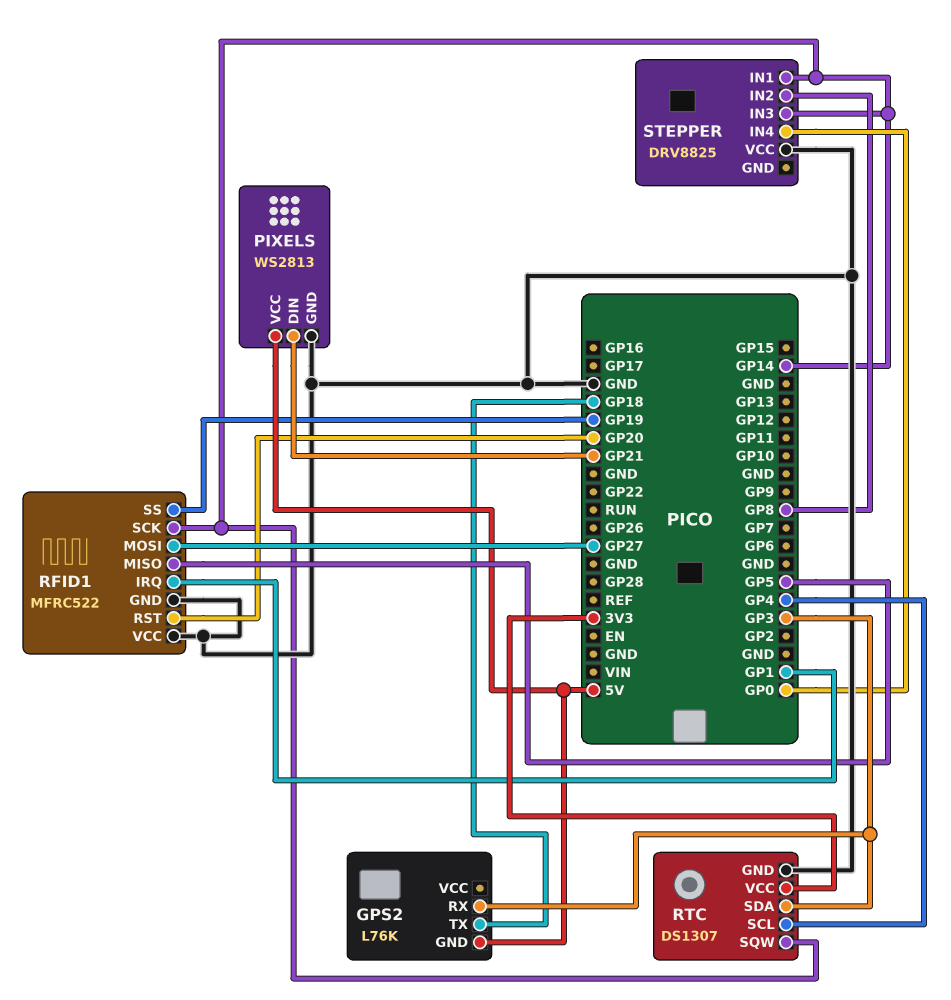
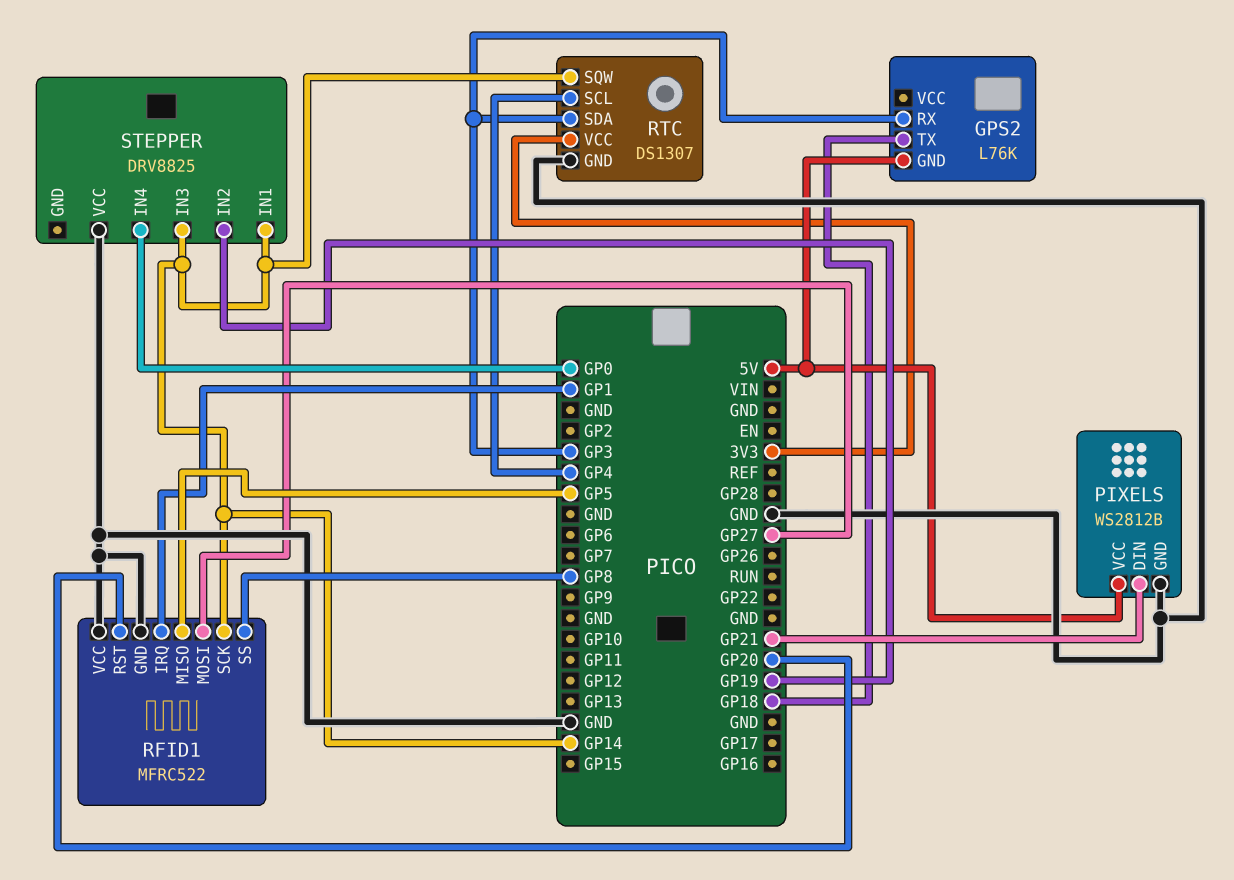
PIXELS: WS2813 -> WS2812B
RFID1 pin SS: GP19 -> GP8
STEPPER pin IN2: GP8 -> GP19

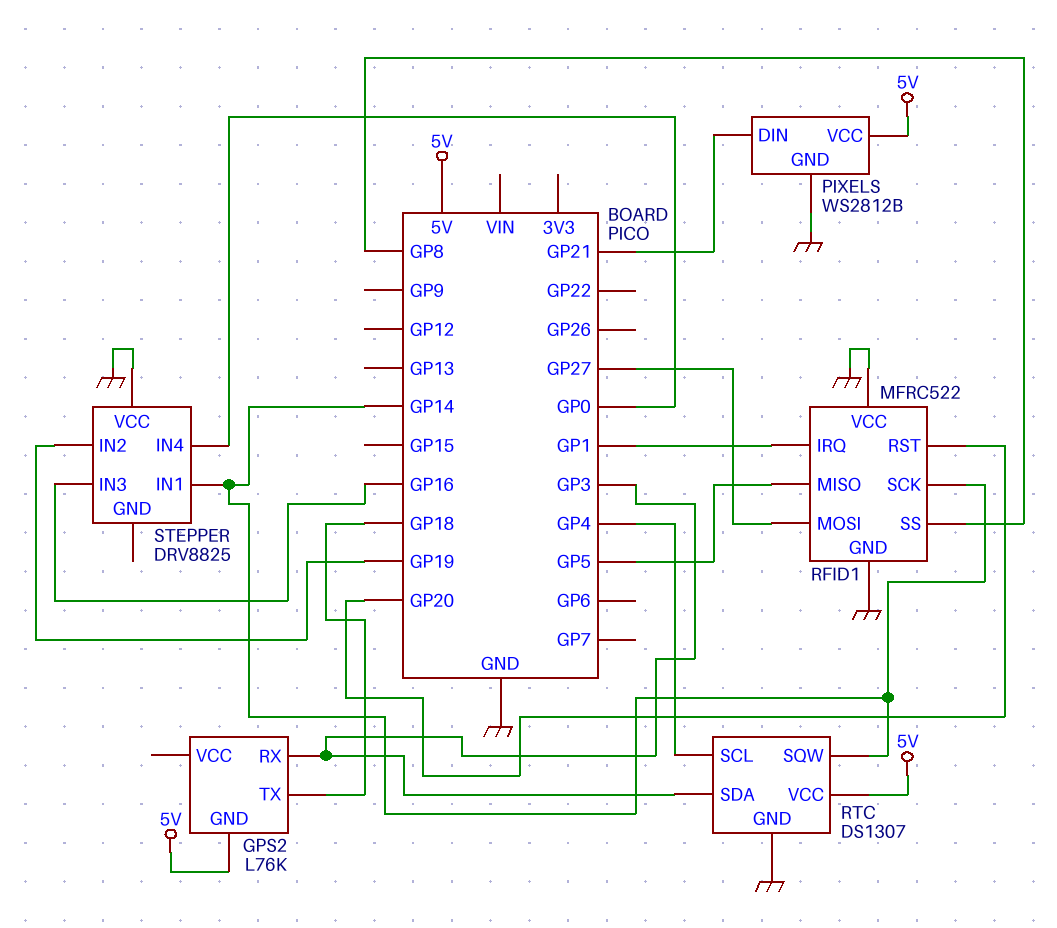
RTC pin VCC: 3V3 -> 5V
STEPPER pin IN3: GP14 -> GP16

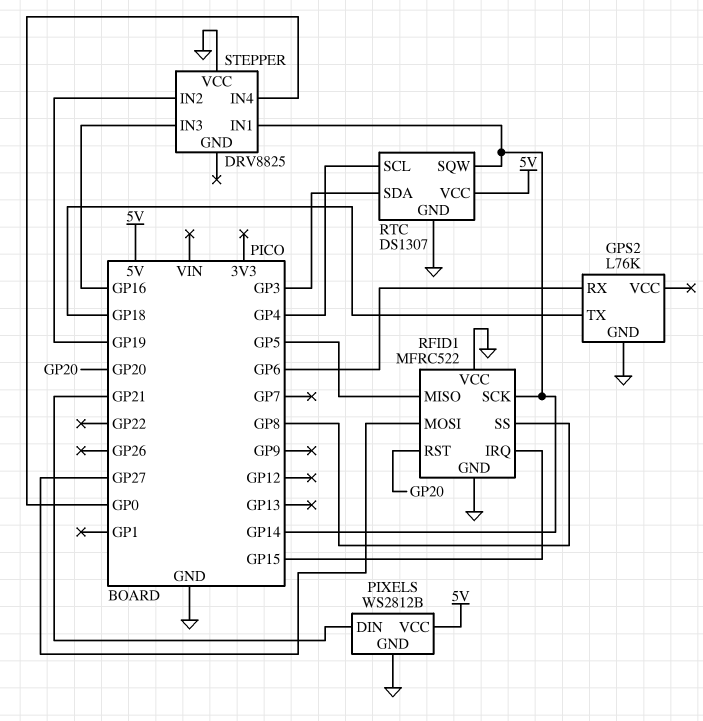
GPS2 pin GND: 5V -> GND
GPS2 pin RX: GP3 -> GP6
RFID1 pin IRQ: GP1 -> GP15

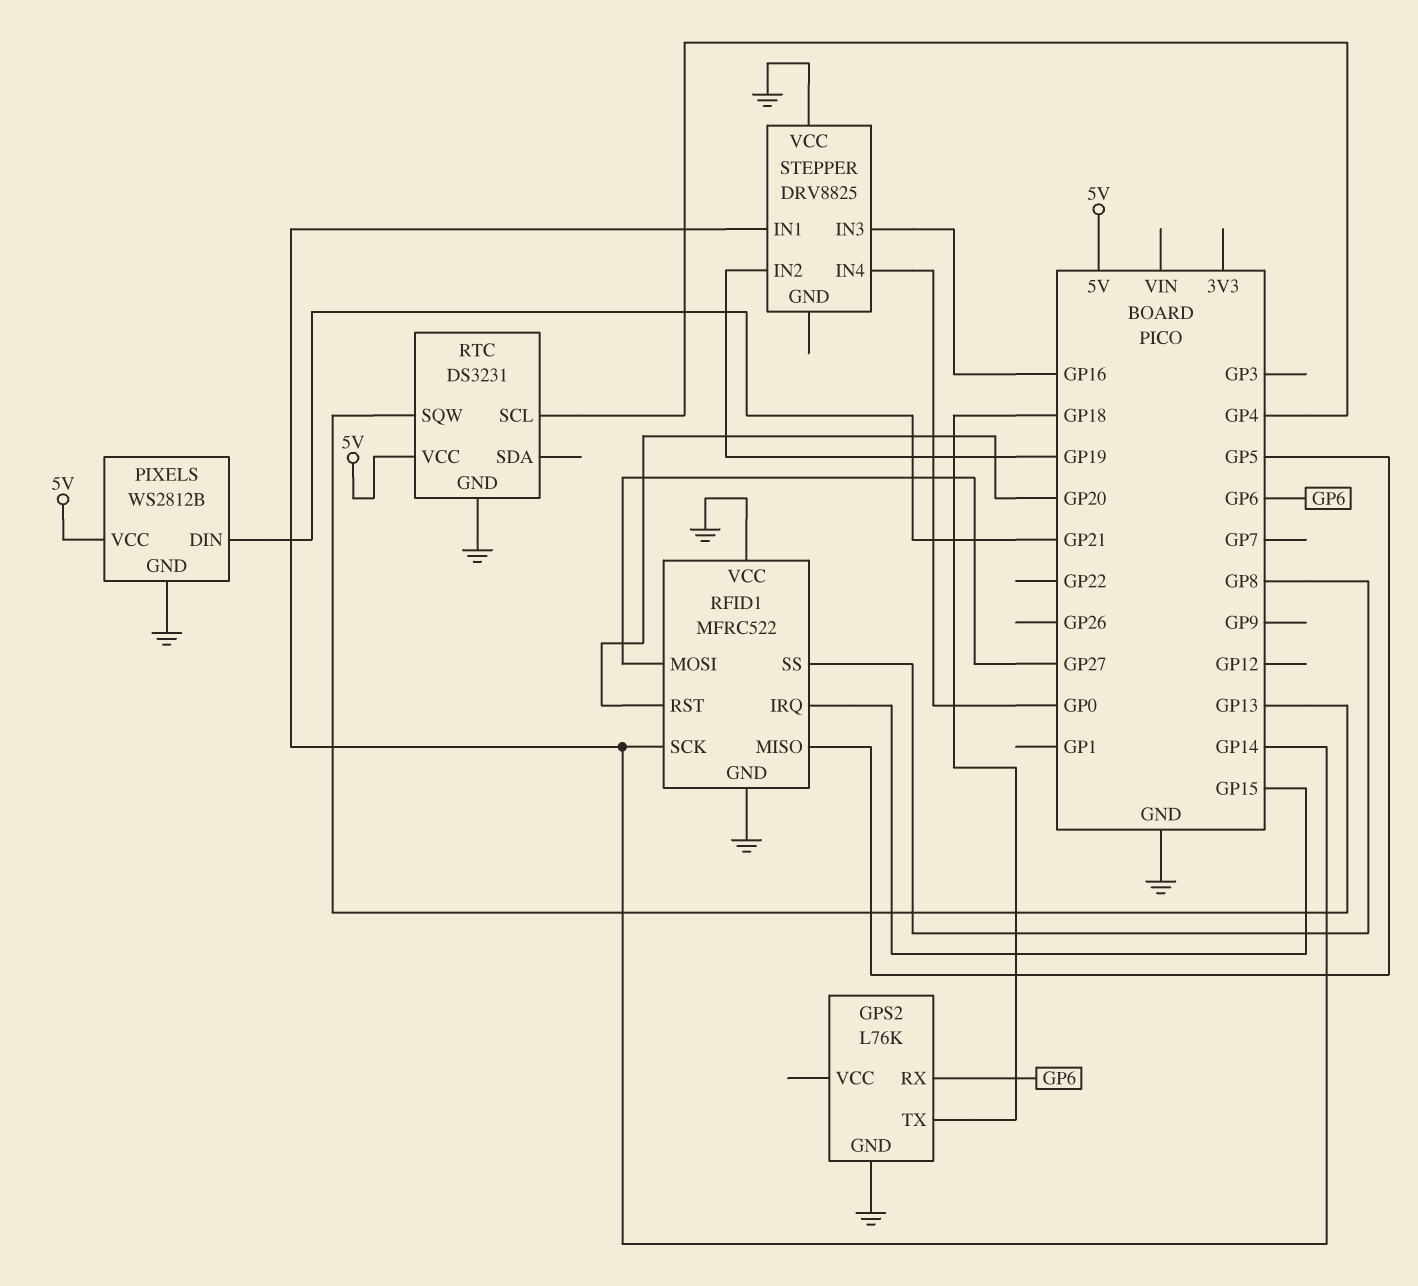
RTC: DS1307 -> DS3231
RTC pin SDA: GP3 -> none
RTC pin SQW: GP14 -> GP13

